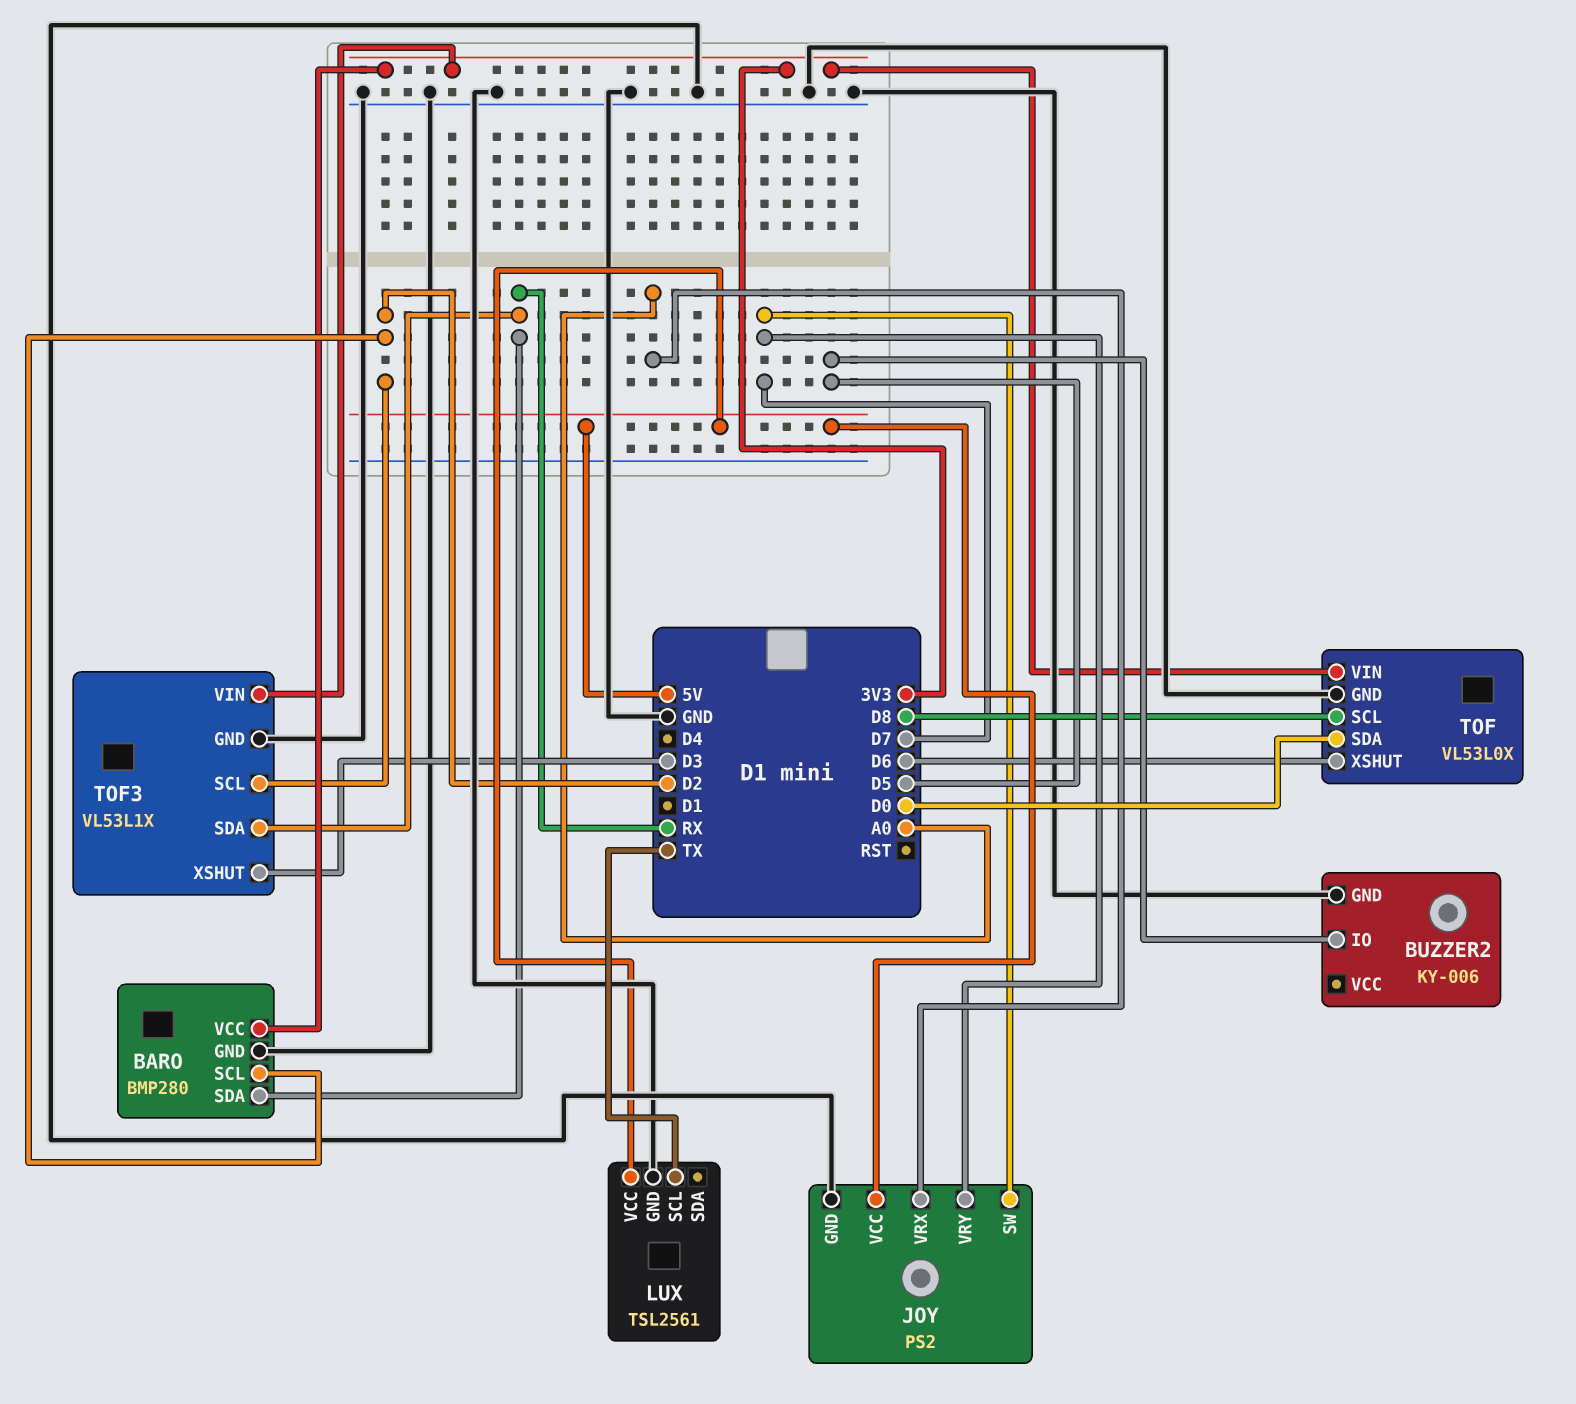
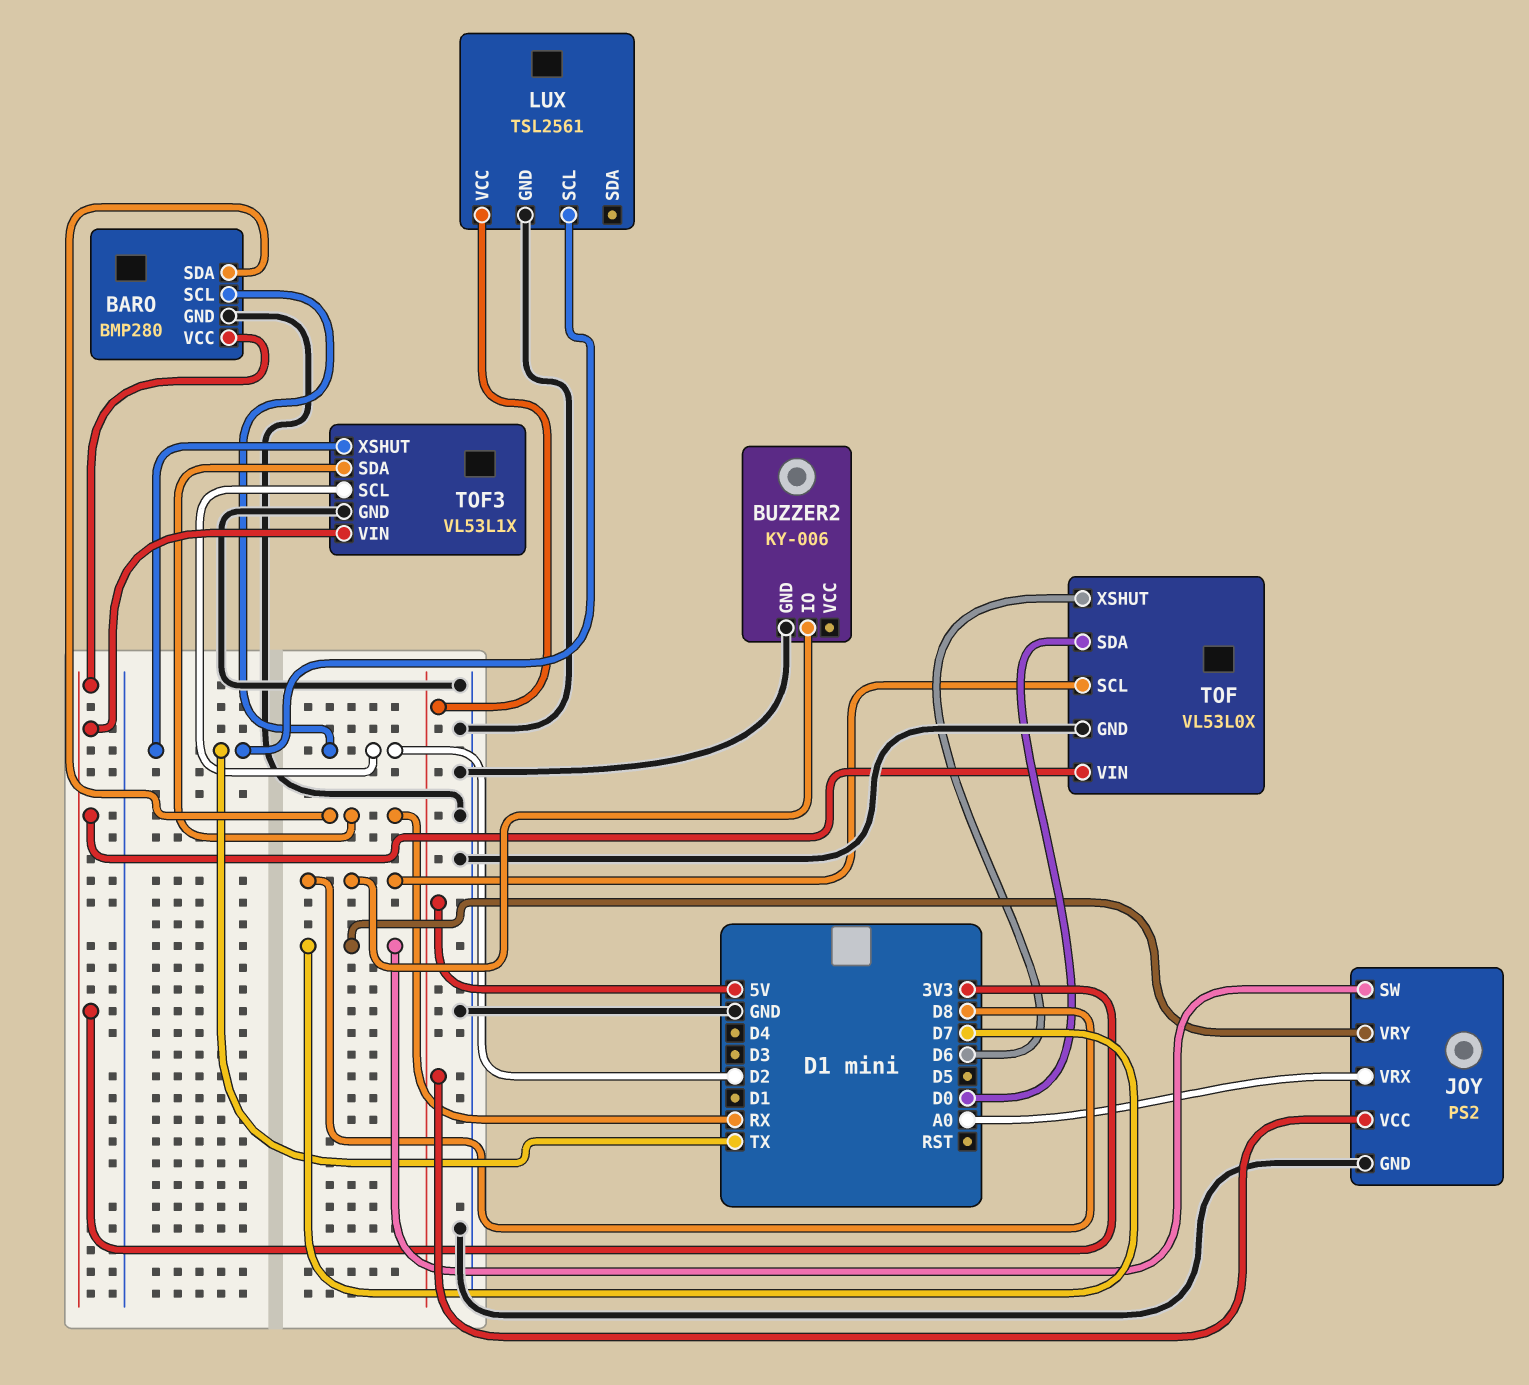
BUZZER2 pin IO: D5 -> D8
TOF3 pin XSHUT: D3 -> TX

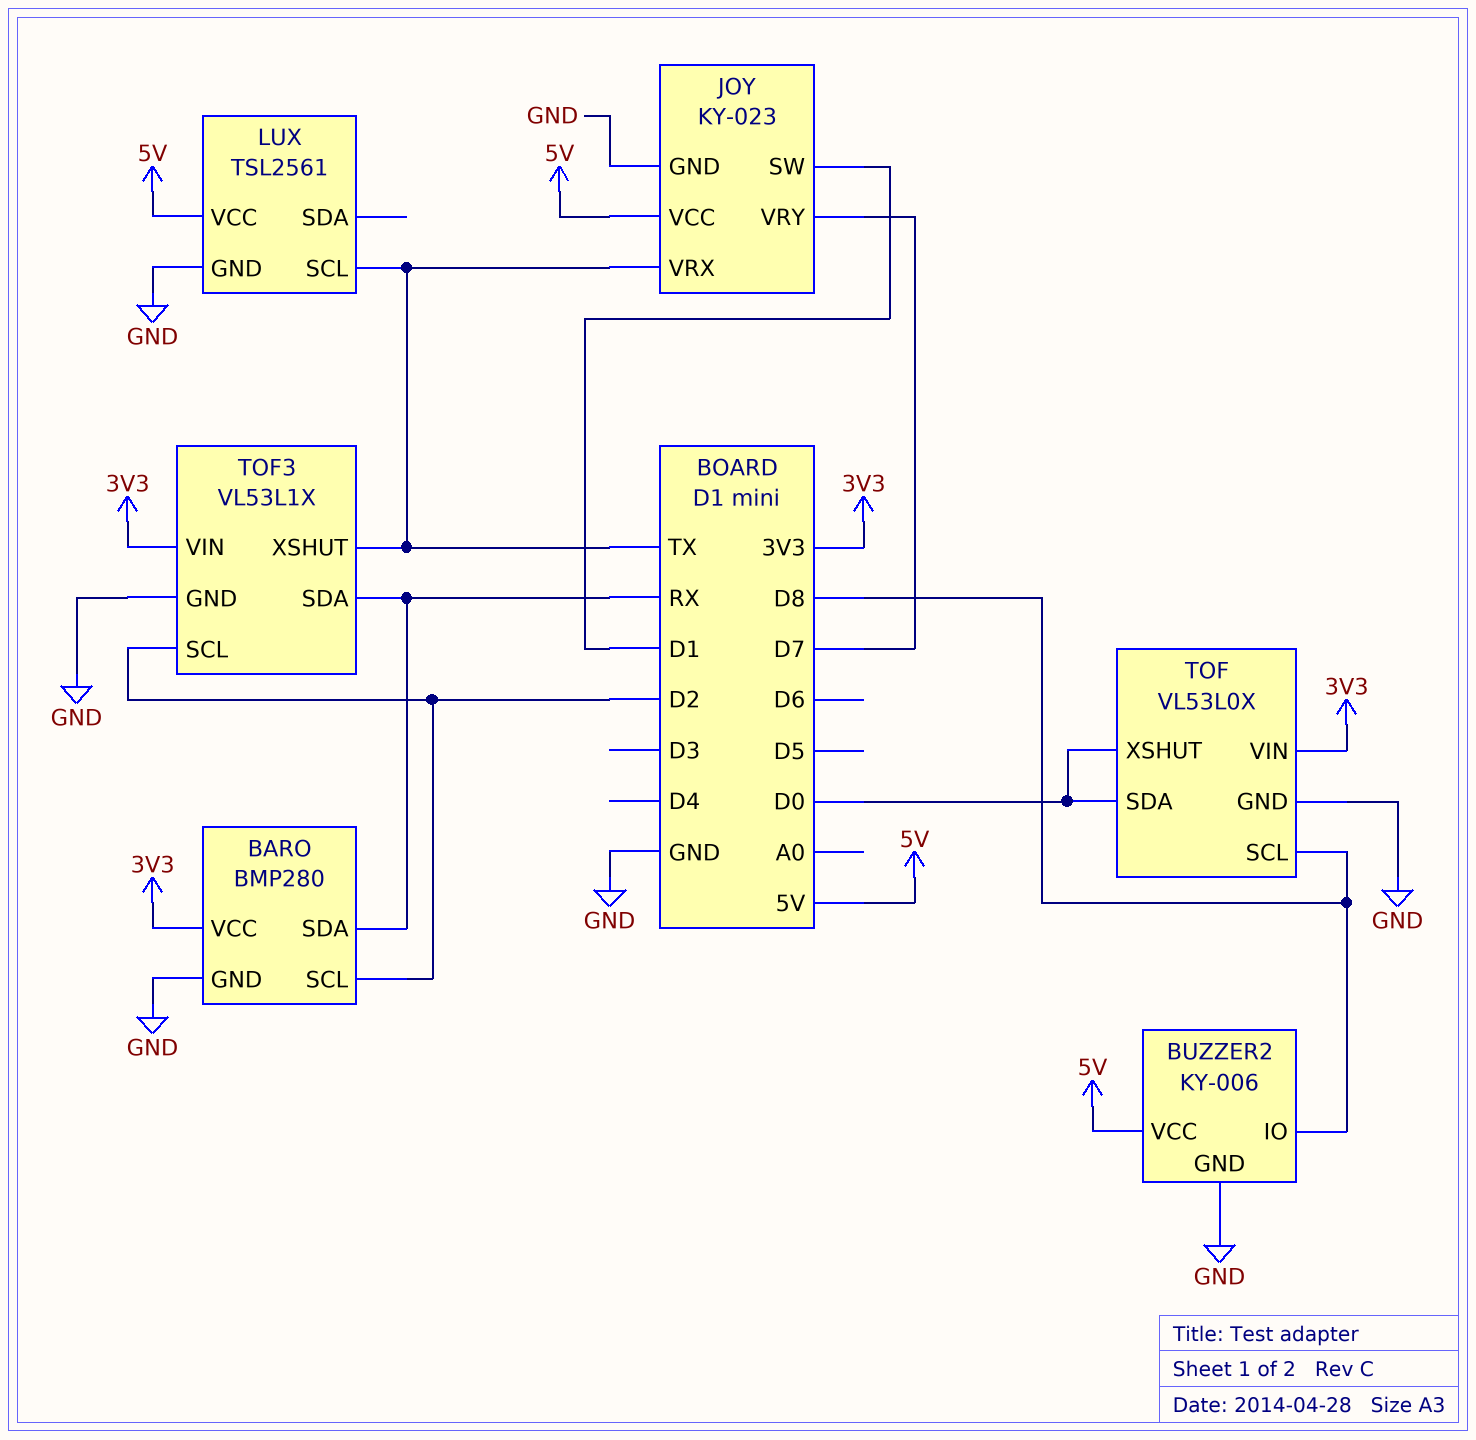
BUZZER2 pin VCC: none -> 5V
JOY: PS2 -> KY-023
JOY pin SW: D7 -> D1
JOY pin VRX: A0 -> TX
TOF pin XSHUT: D6 -> D0

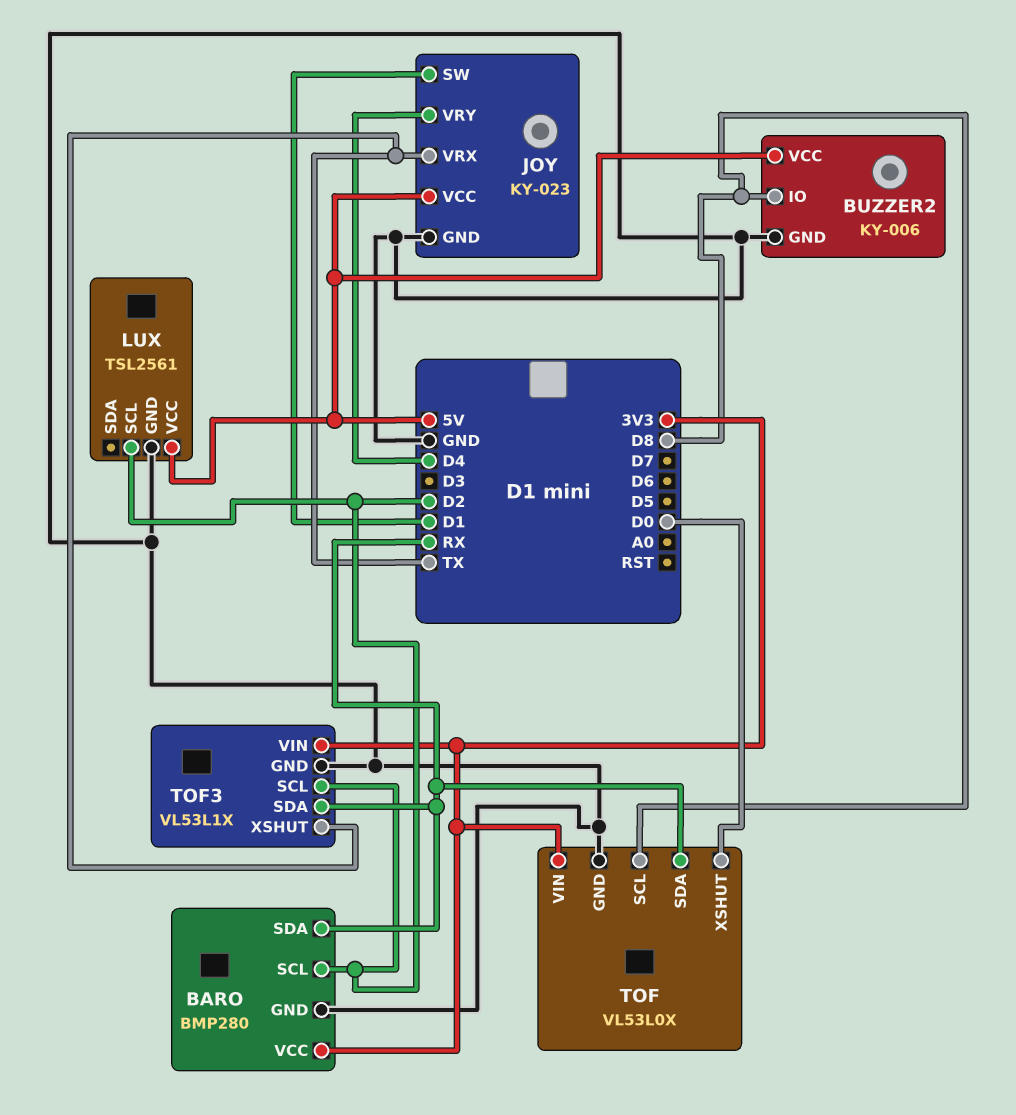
JOY pin VRY: D7 -> D4
LUX pin SCL: TX -> D2
TOF pin SDA: D0 -> RX

